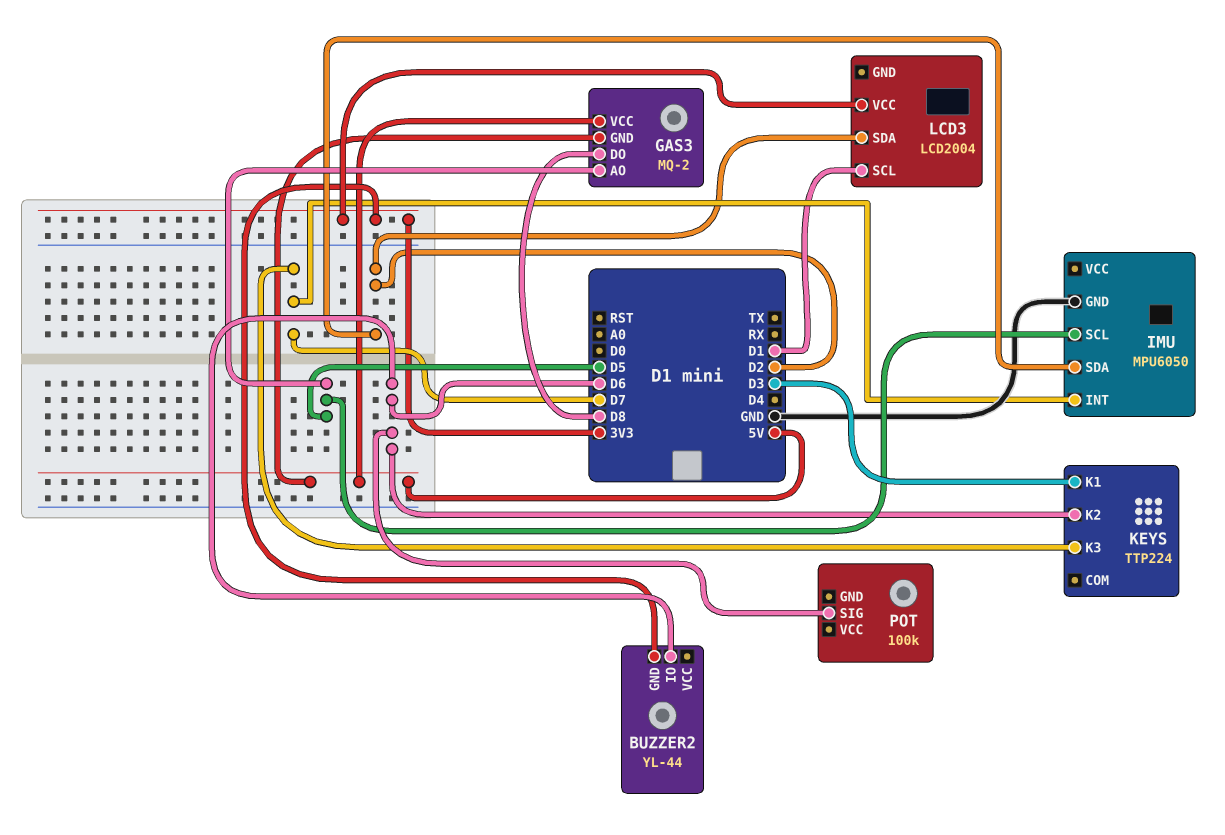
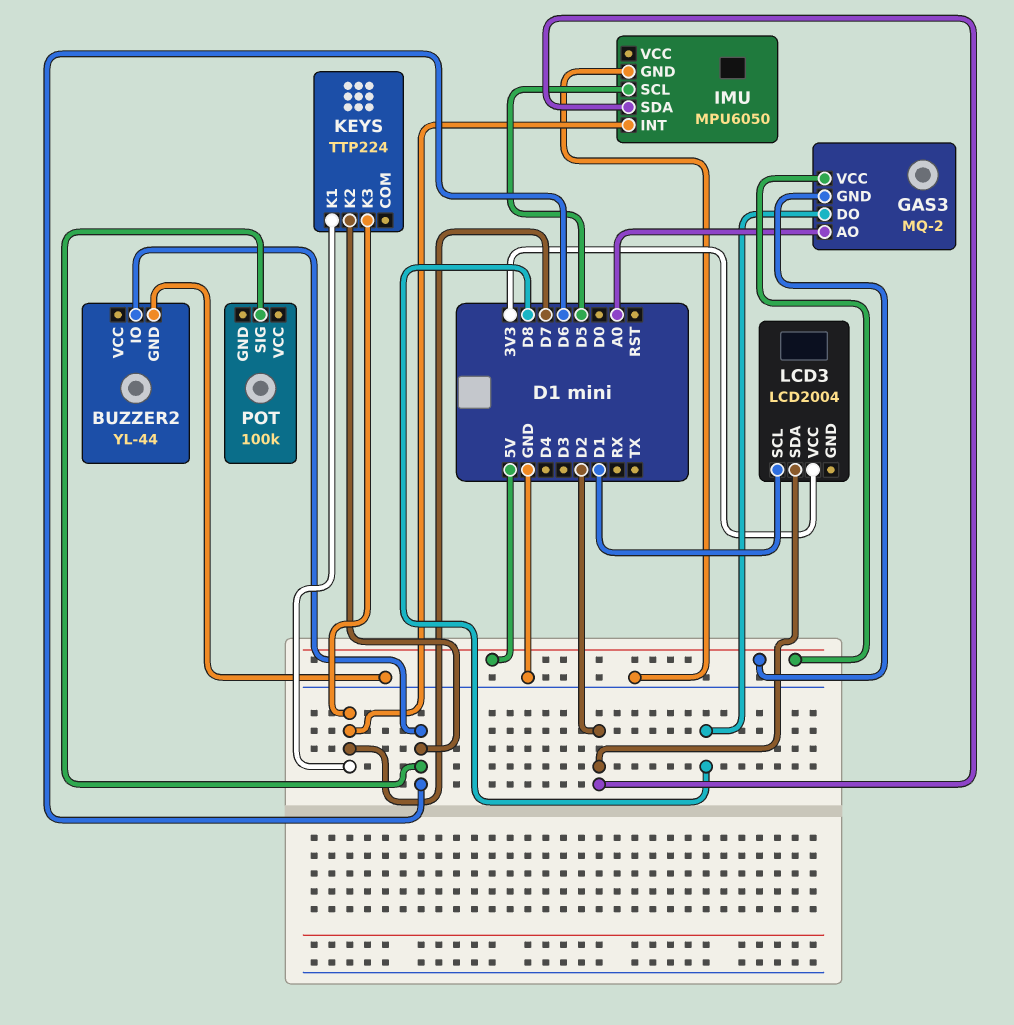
BUZZER2 pin GND: 3V3 -> GND
GAS3 pin AO: D5 -> A0
KEYS pin K1: D3 -> D7

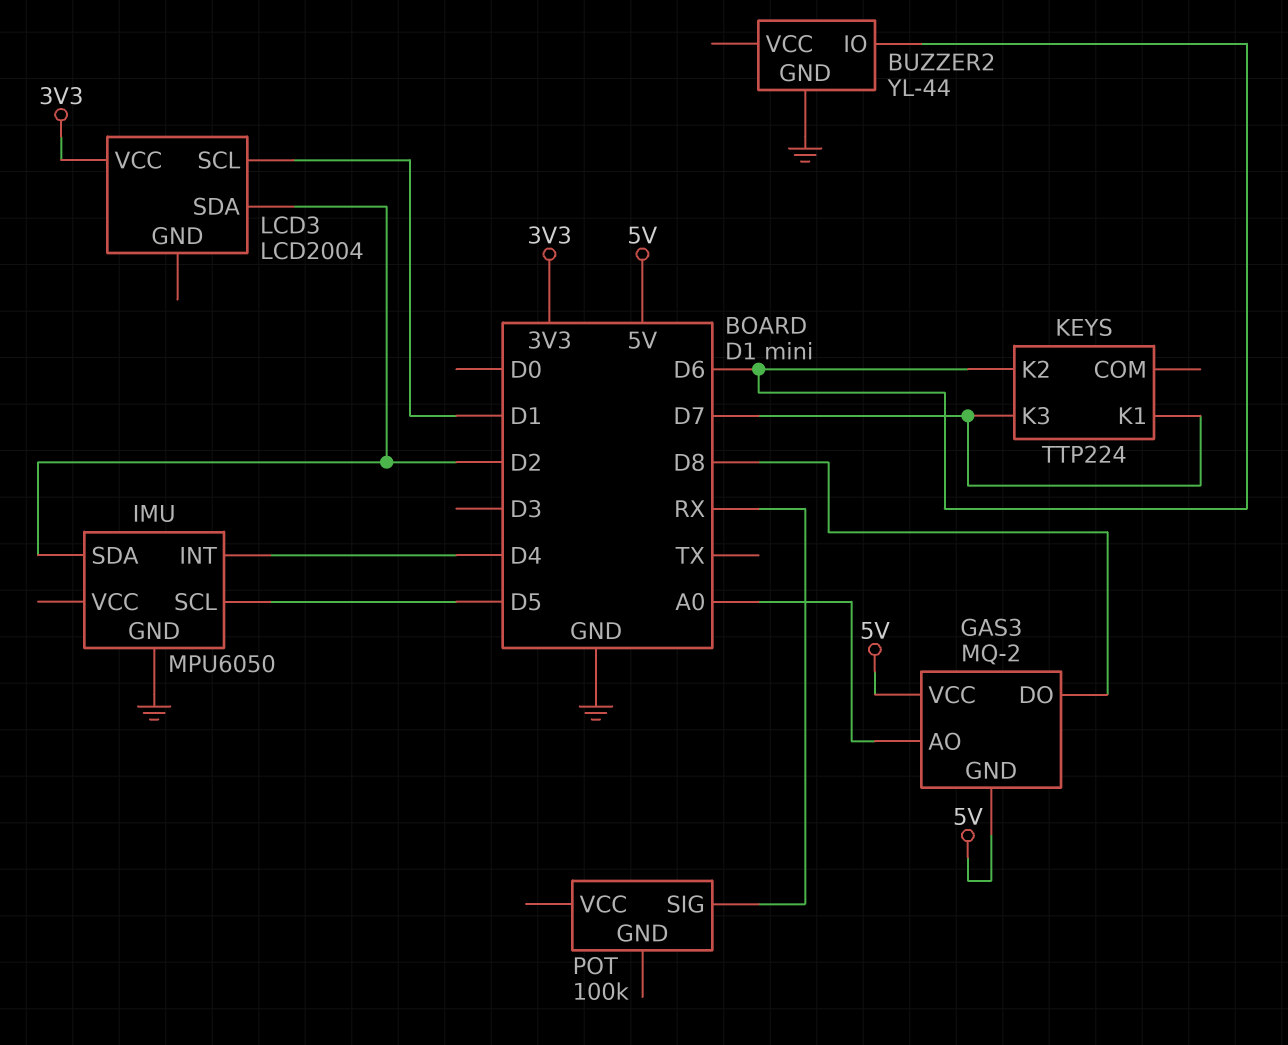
IMU pin INT: D7 -> D4
POT pin SIG: D6 -> RX

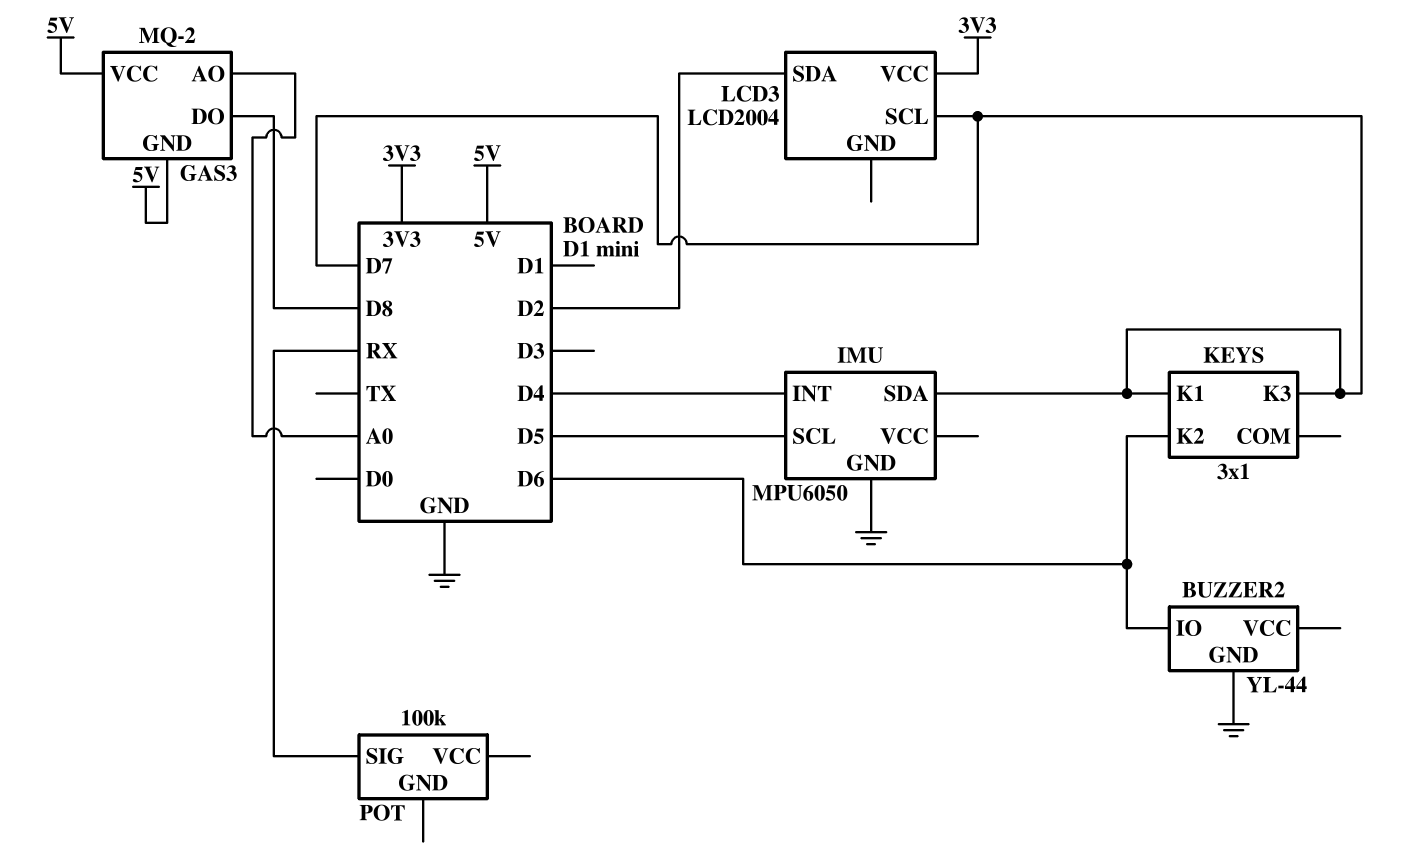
IMU pin SDA: D2 -> D7
KEYS: TTP224 -> 3x1
LCD3 pin SCL: D1 -> D7

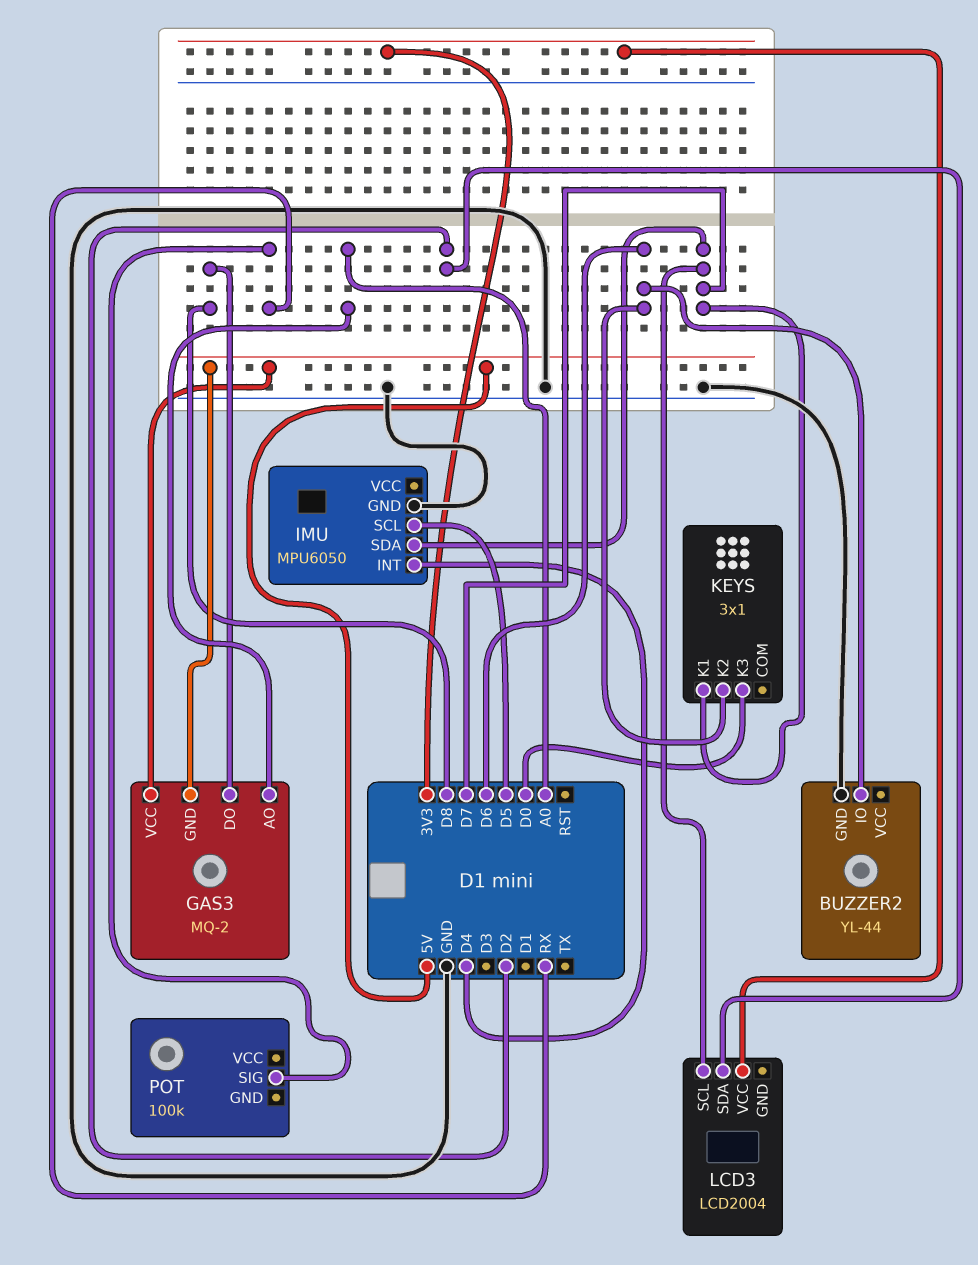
KEYS pin K3: D7 -> D0

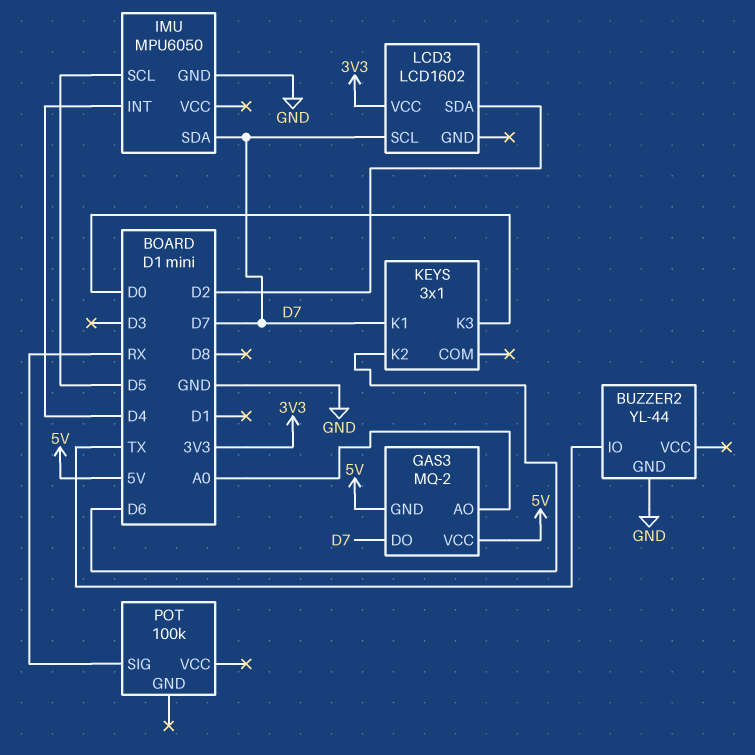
BUZZER2 pin IO: D6 -> TX
GAS3 pin DO: D8 -> D7
LCD3: LCD2004 -> LCD1602

